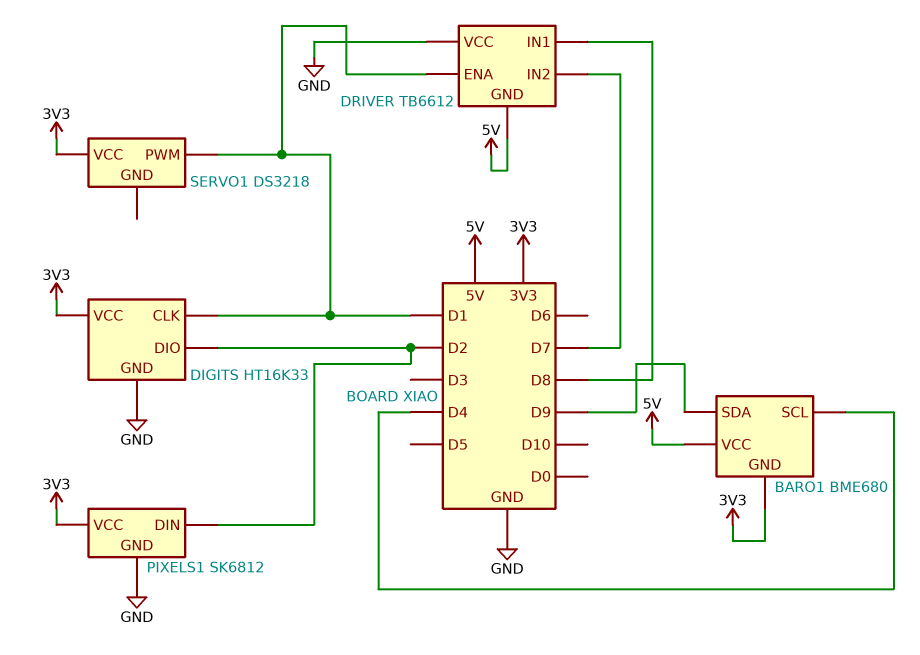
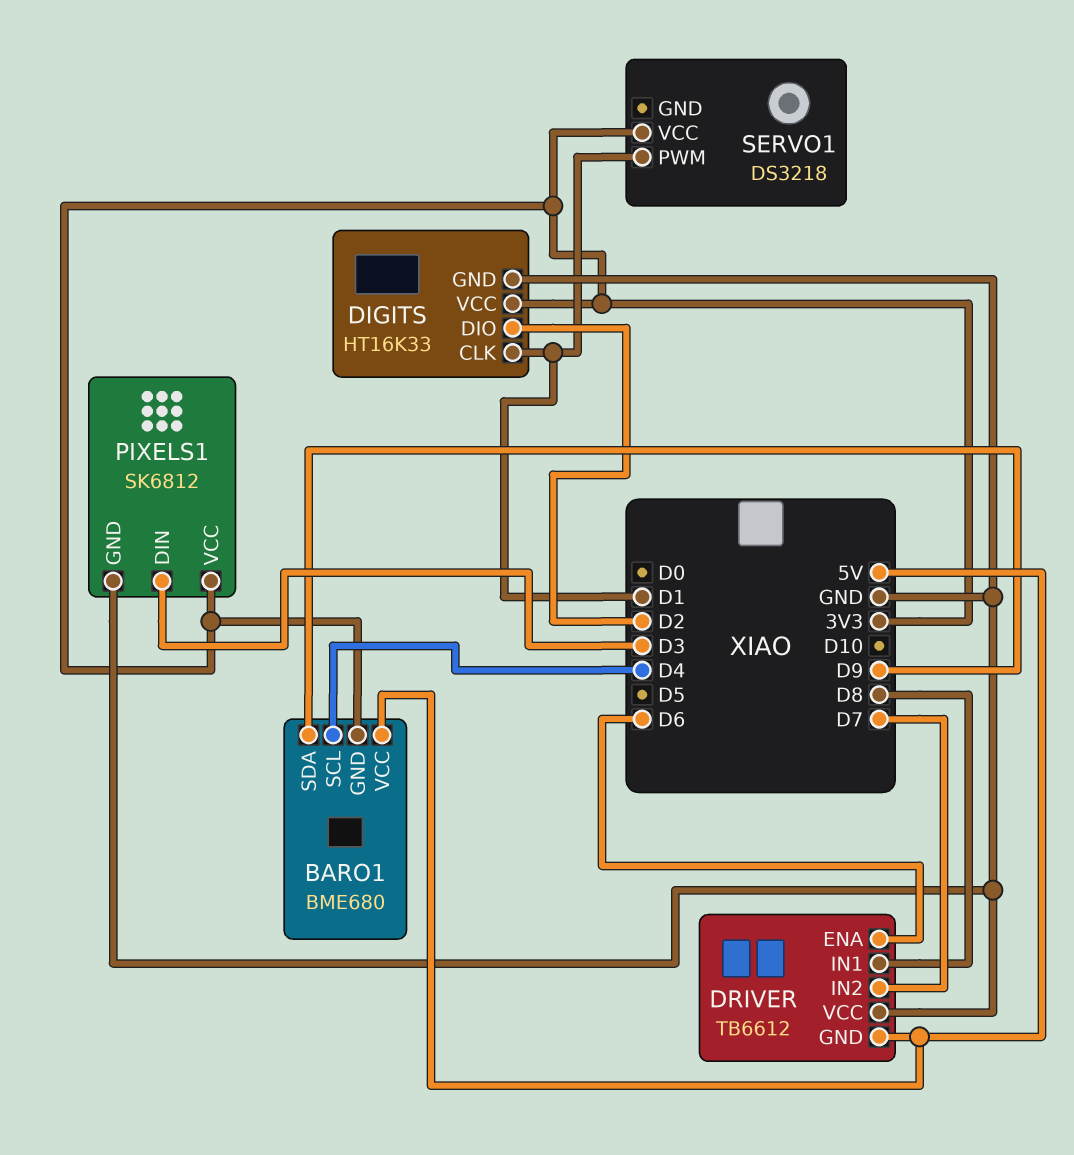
DRIVER pin ENA: D1 -> D6
PIXELS1 pin DIN: D2 -> D3

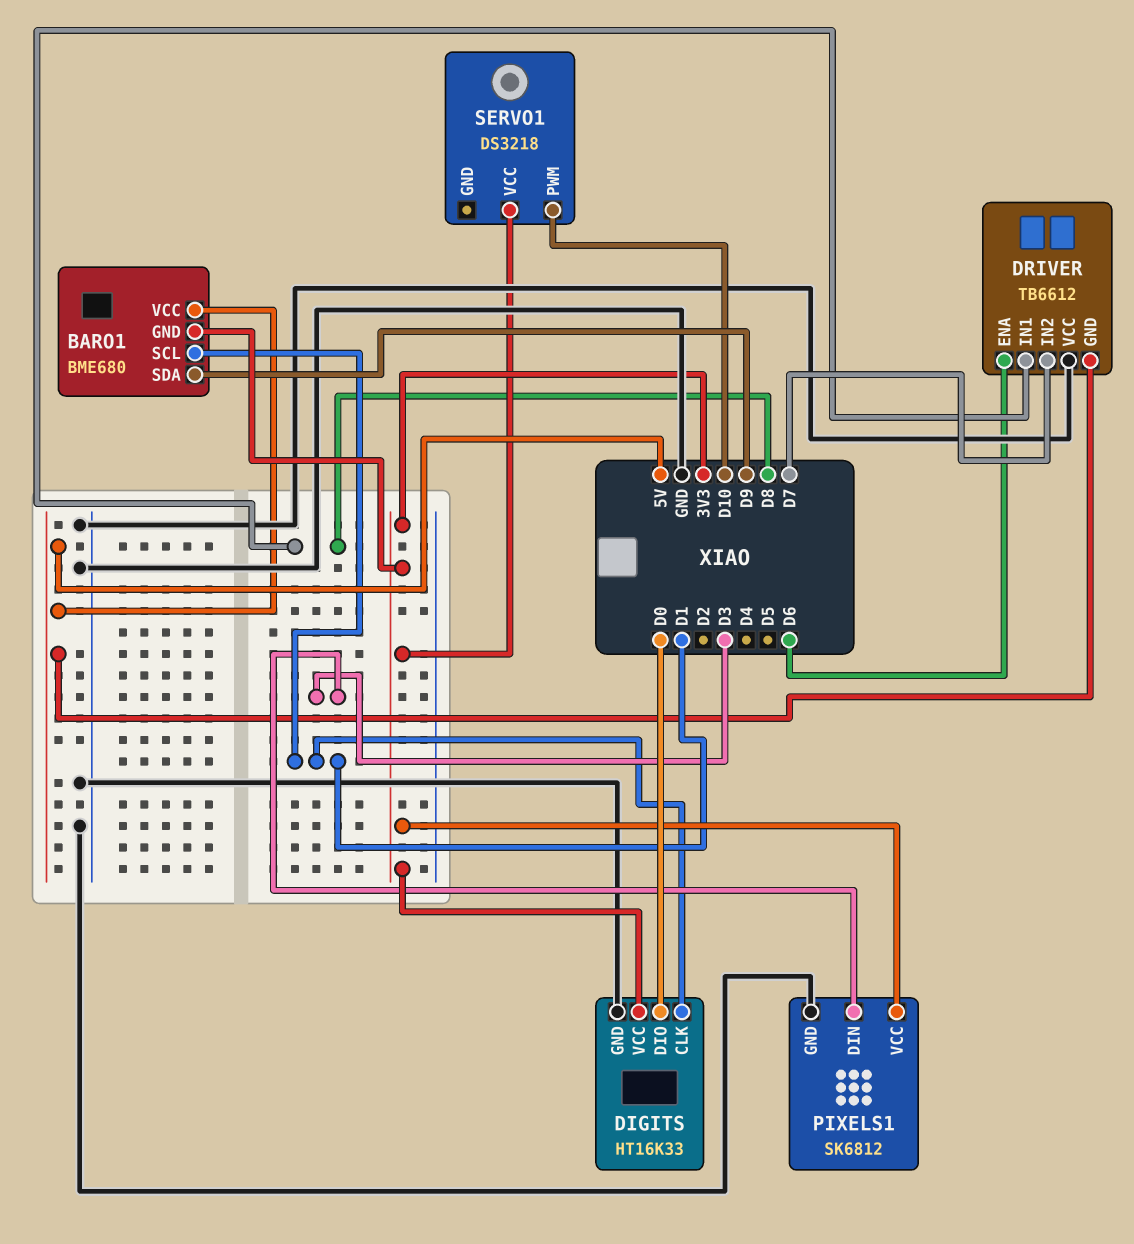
BARO1 pin SCL: D4 -> D1
DIGITS pin DIO: D2 -> D0
SERVO1 pin PWM: D1 -> D10

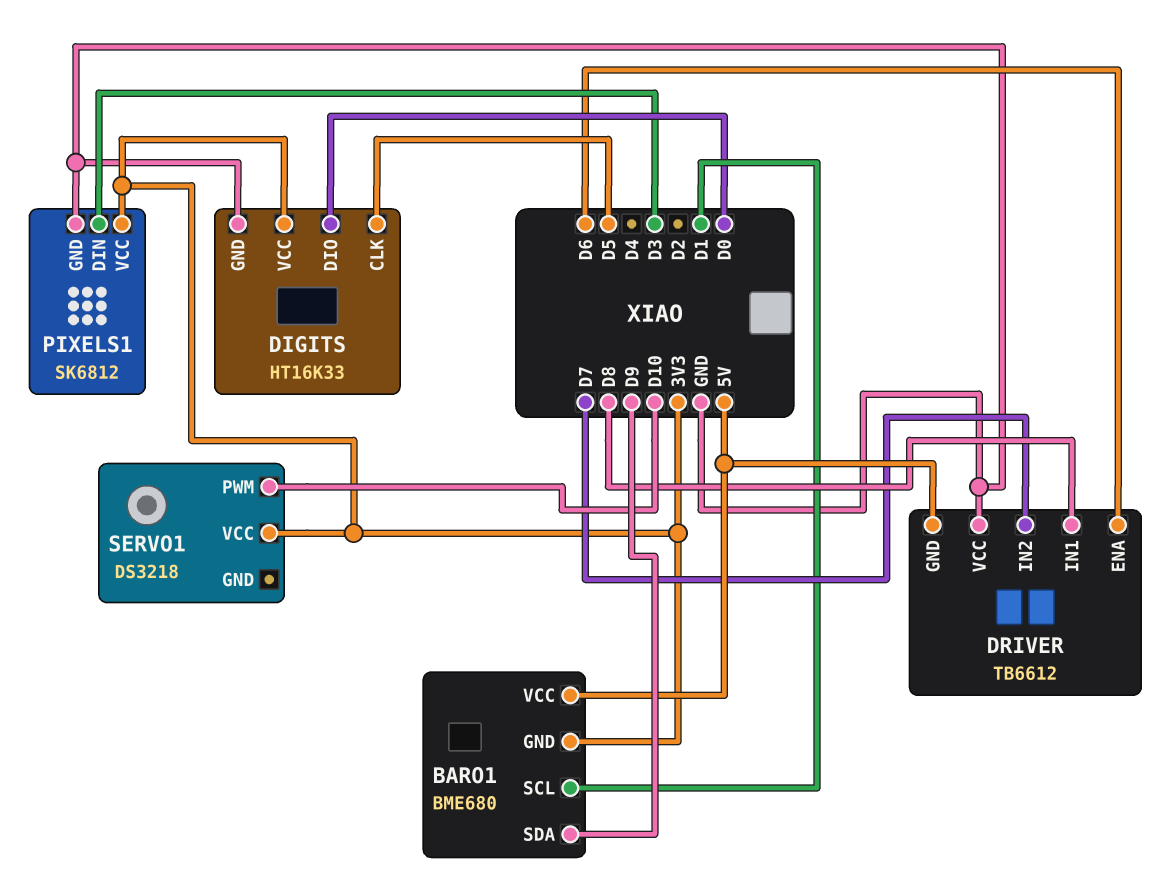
DIGITS pin CLK: D1 -> D5

